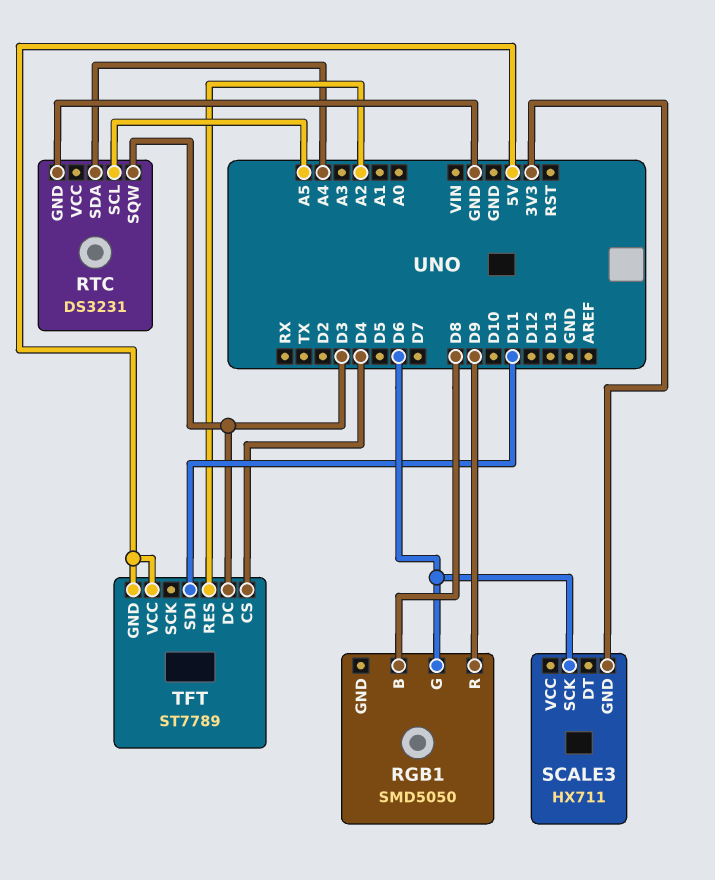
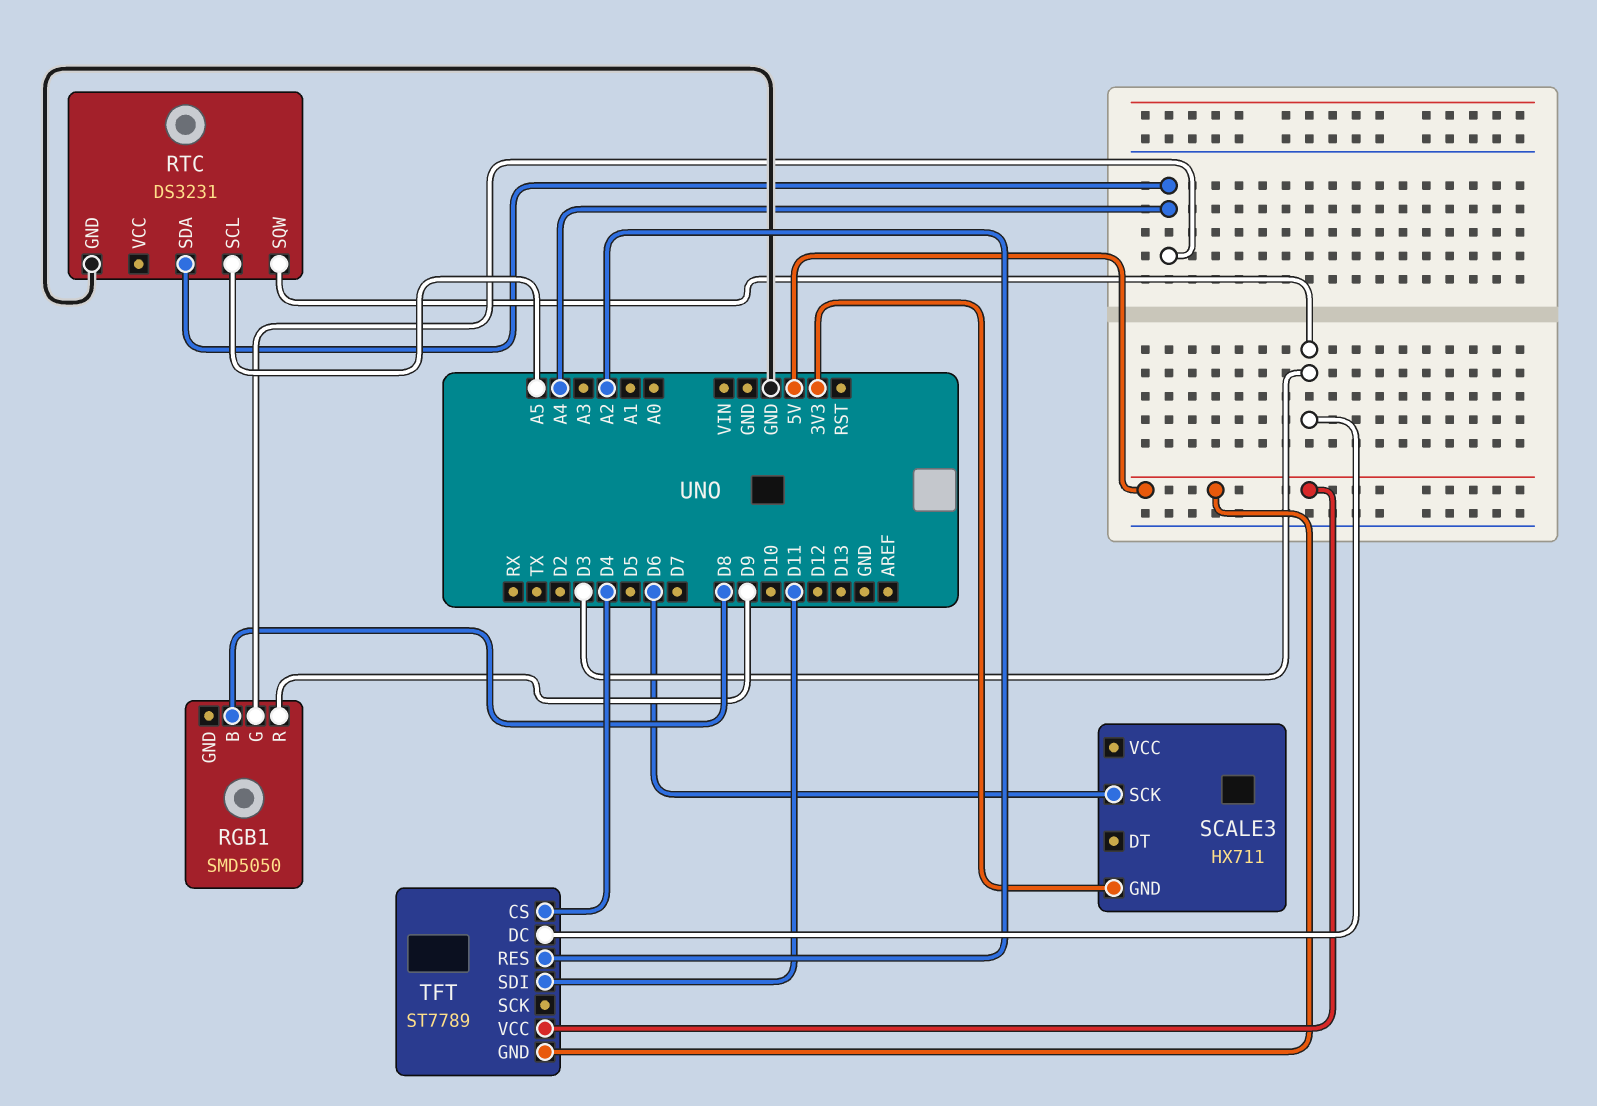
RGB1 pin G: D6 -> A4

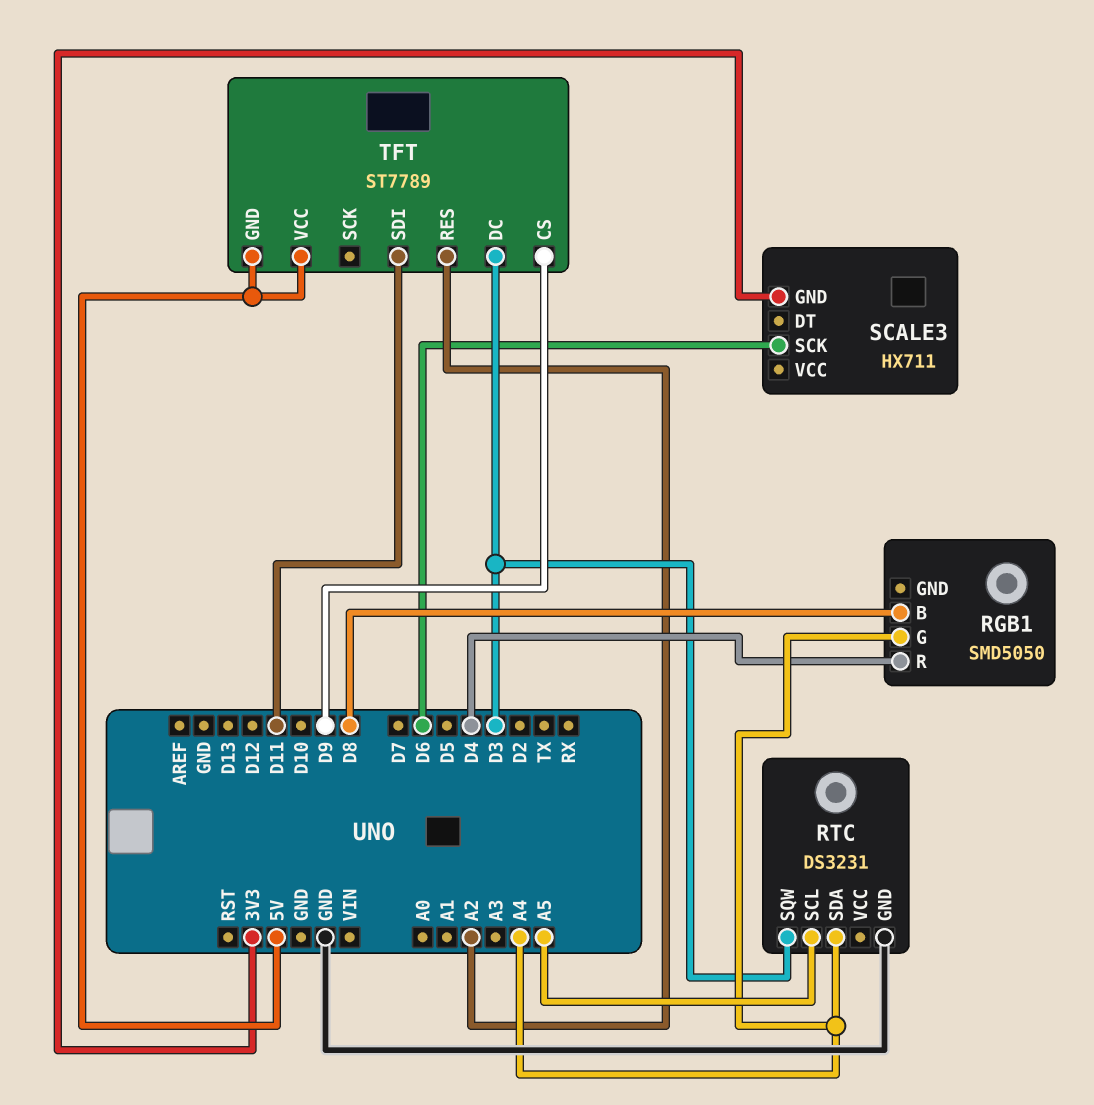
RGB1 pin R: D9 -> D4
TFT pin CS: D4 -> D9

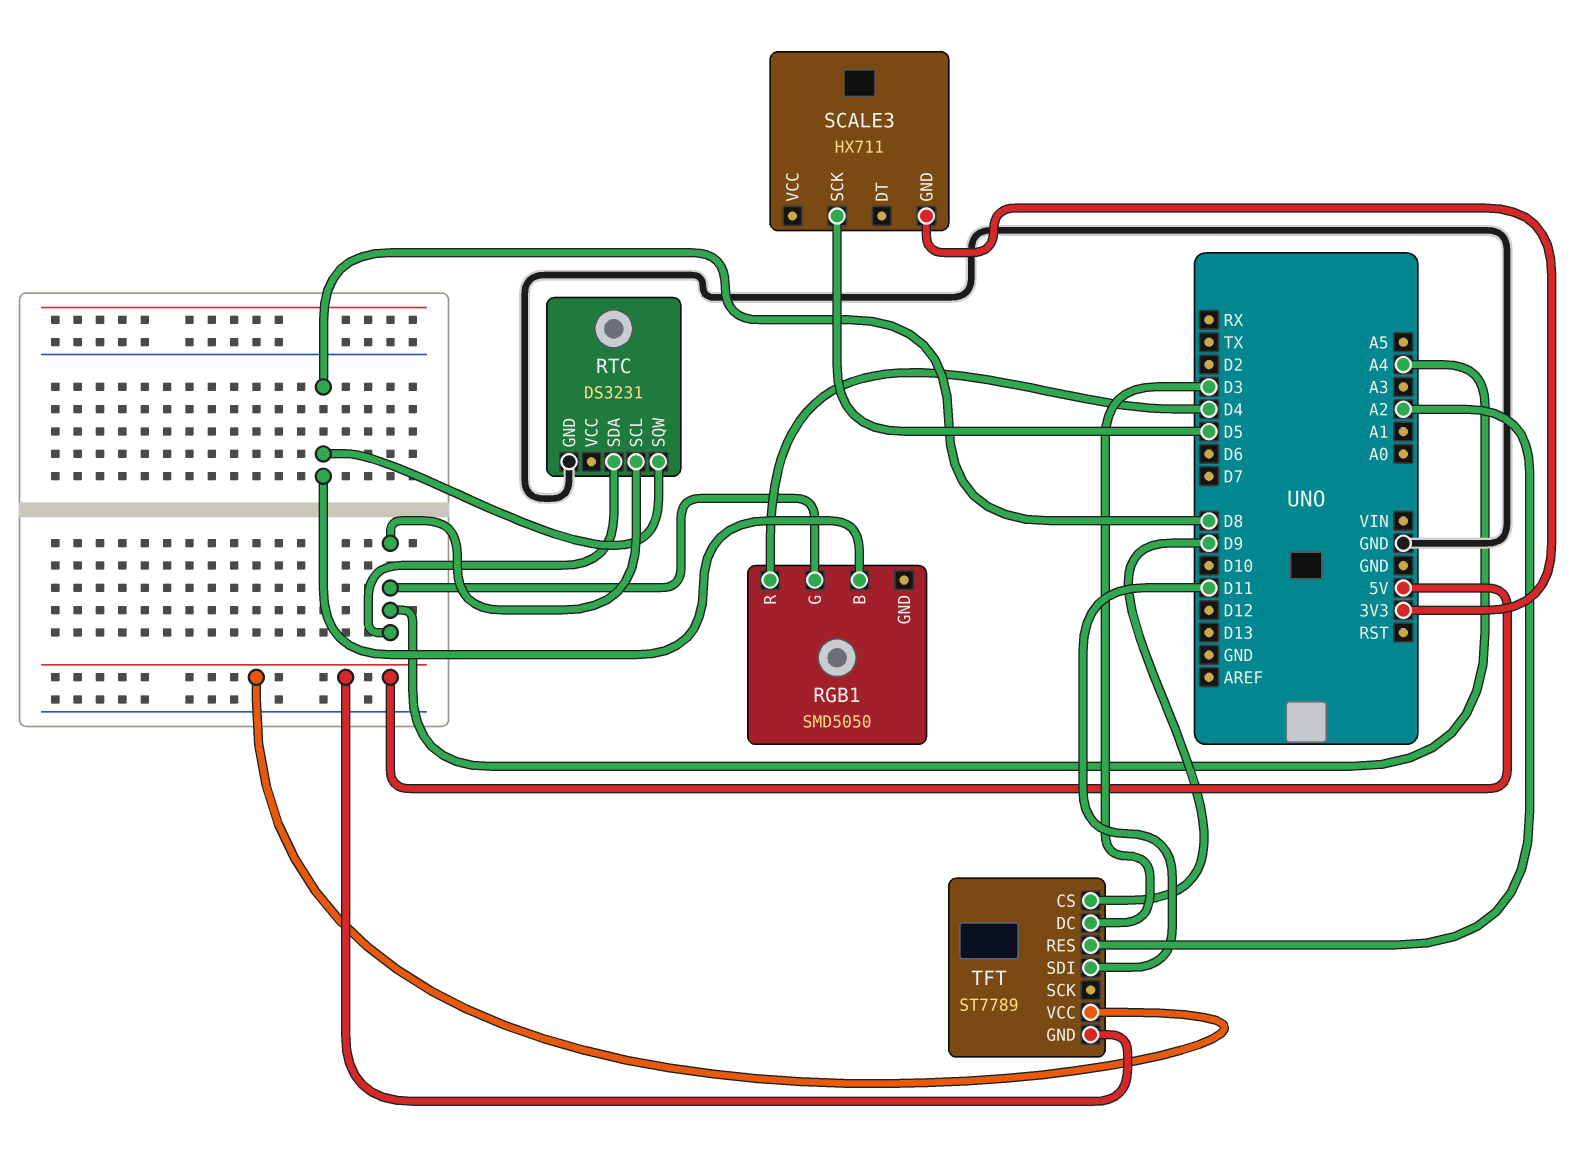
RTC pin SCL: A5 -> A4
RTC pin SQW: D3 -> D8
SCALE3 pin SCK: D6 -> D5

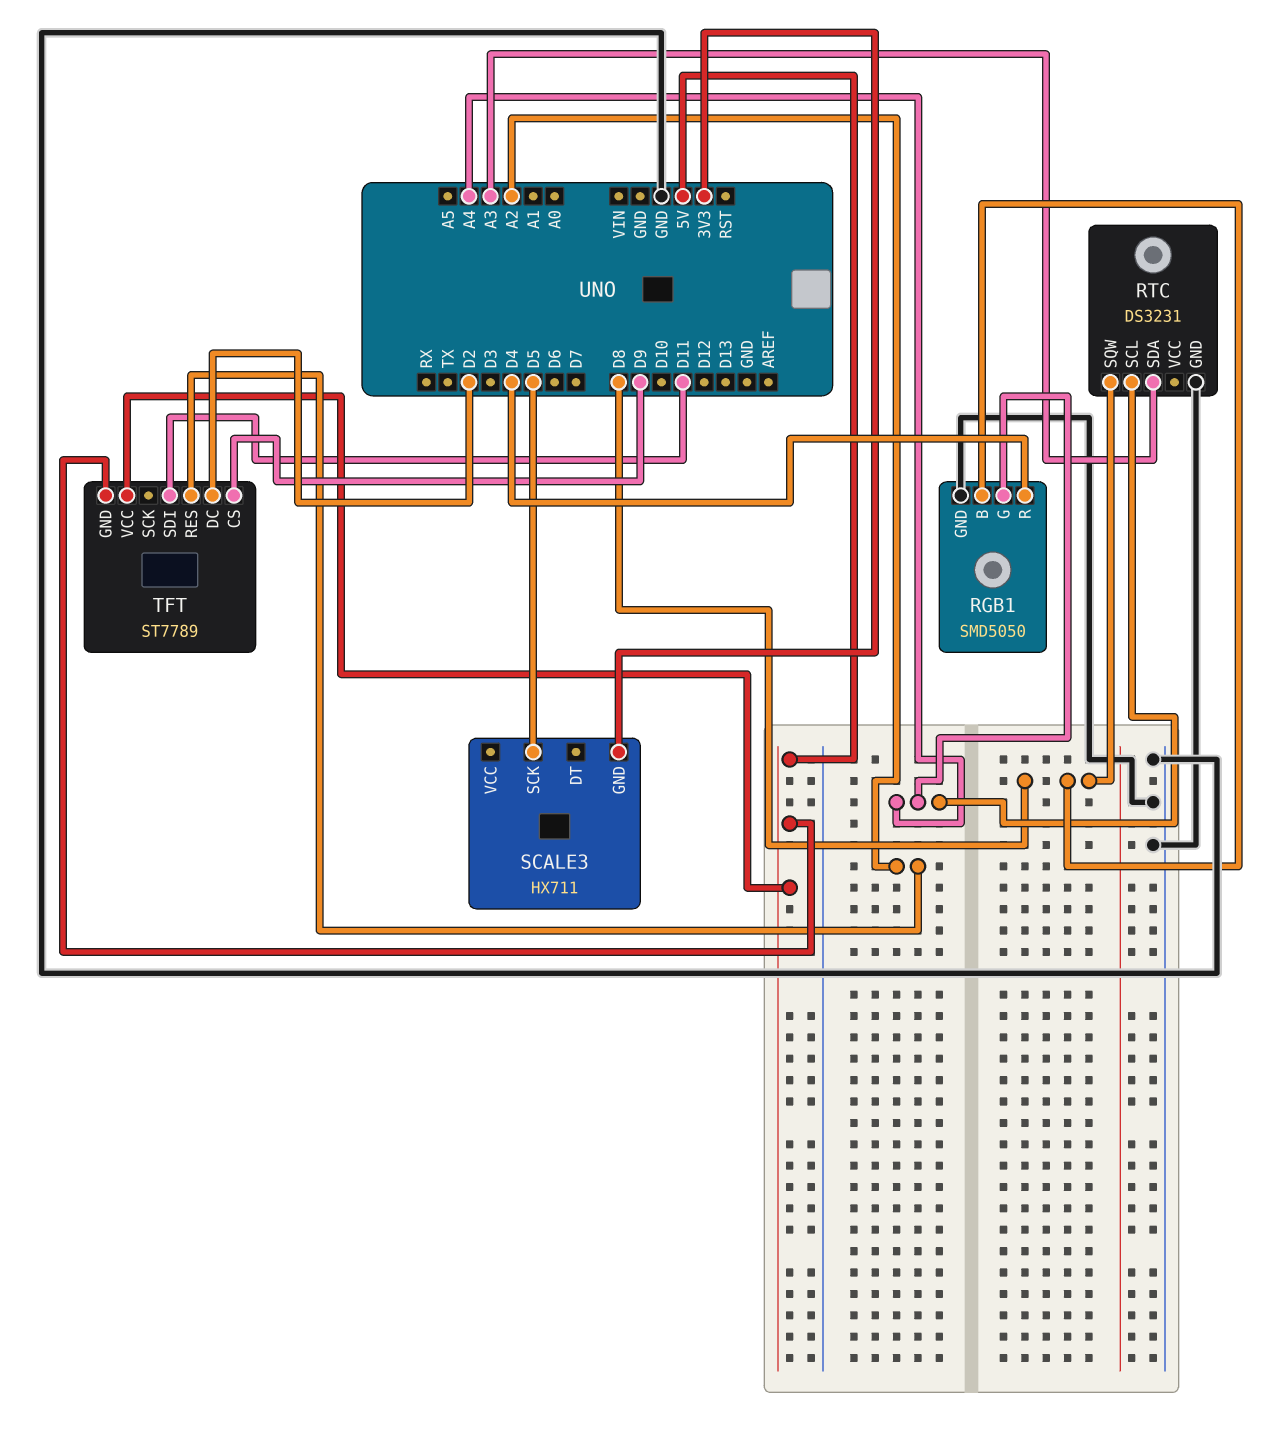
RGB1 pin GND: none -> GND
RTC pin SDA: A4 -> A3
TFT pin DC: D3 -> D2

